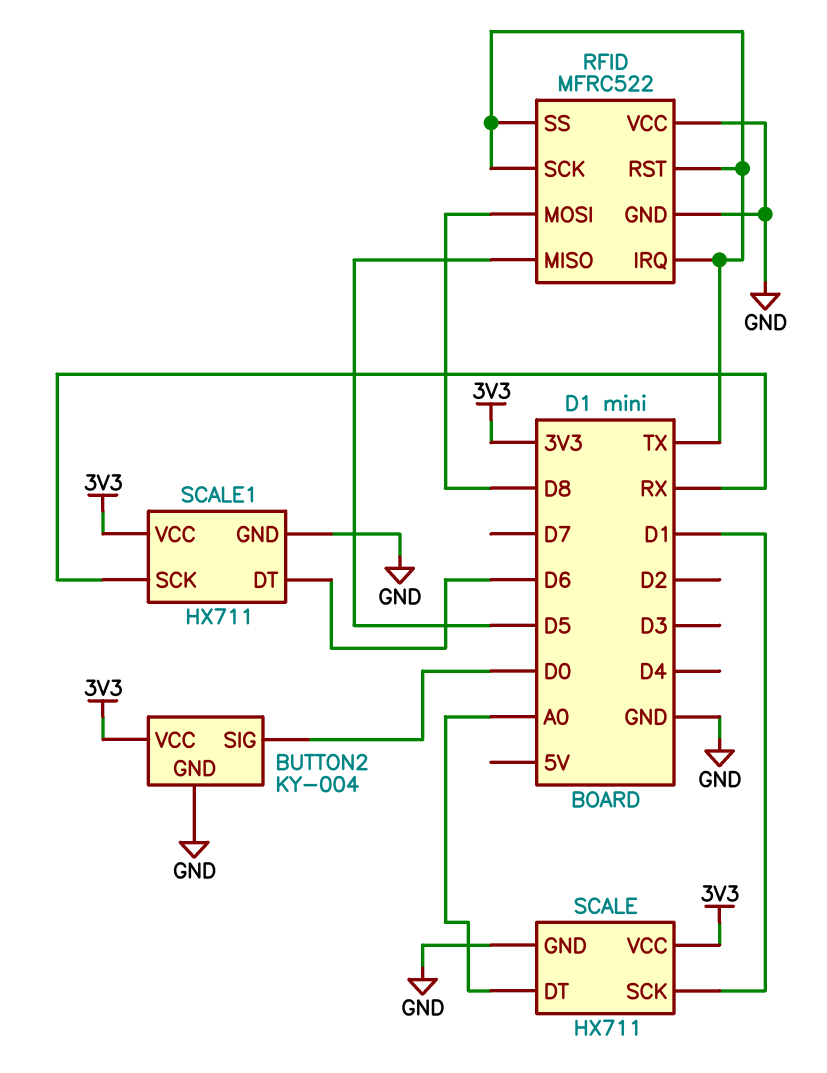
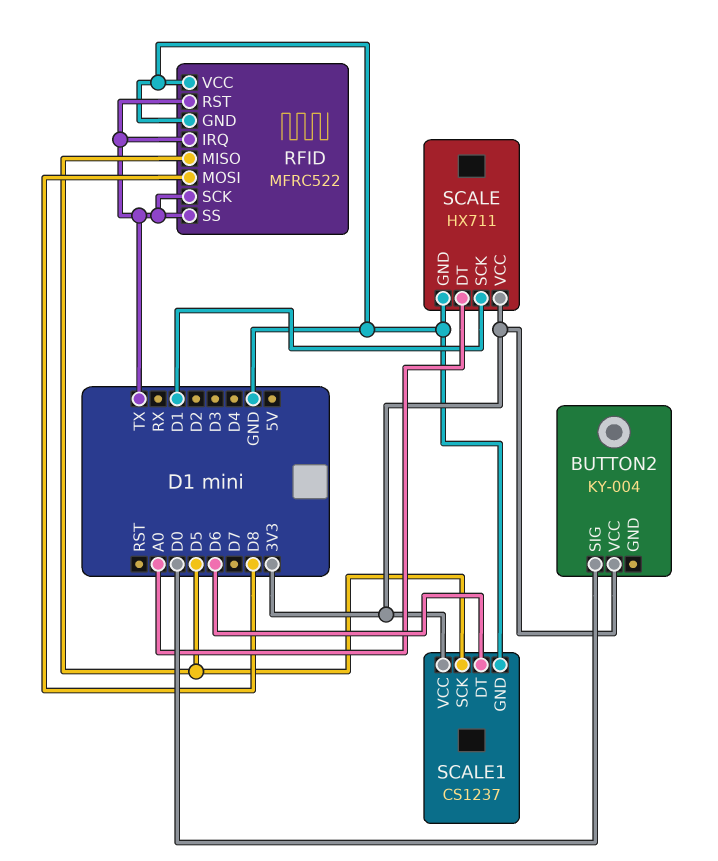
BUTTON2 pin GND: GND -> none
SCALE1: HX711 -> CS1237
SCALE1 pin SCK: RX -> D5

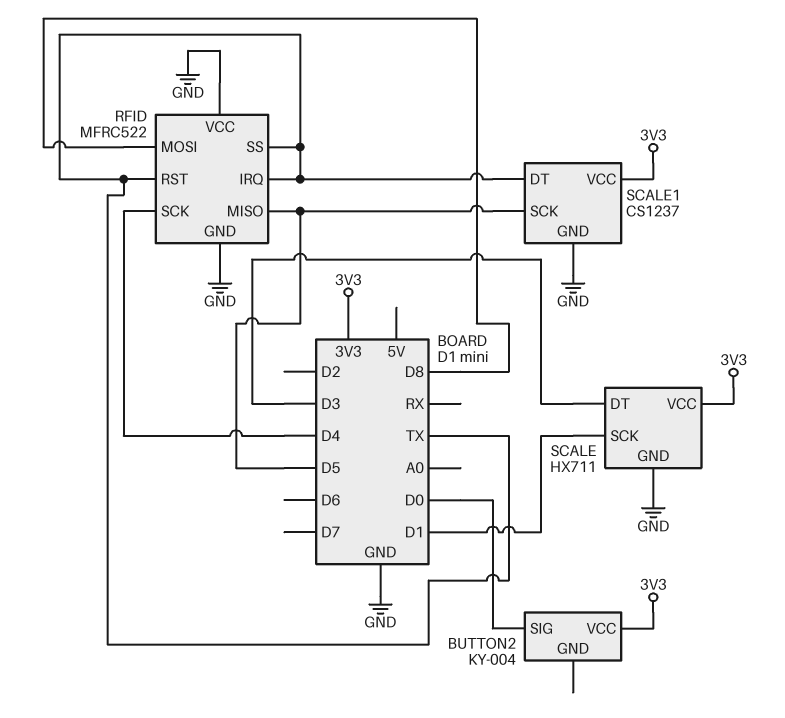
RFID pin SCK: TX -> D4
SCALE pin DT: A0 -> D3
SCALE1 pin DT: D6 -> TX

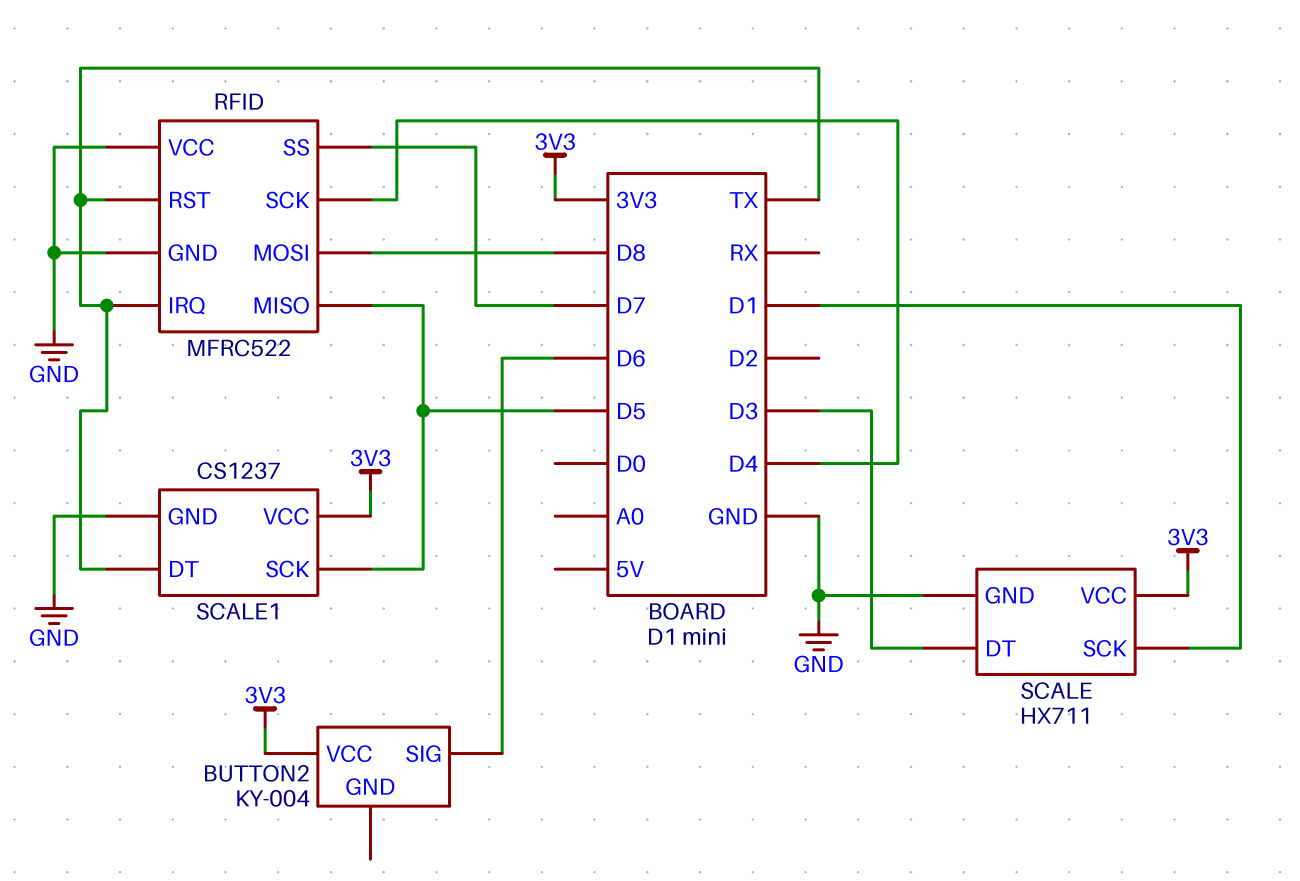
BUTTON2 pin SIG: D0 -> D6
RFID pin SS: TX -> D7

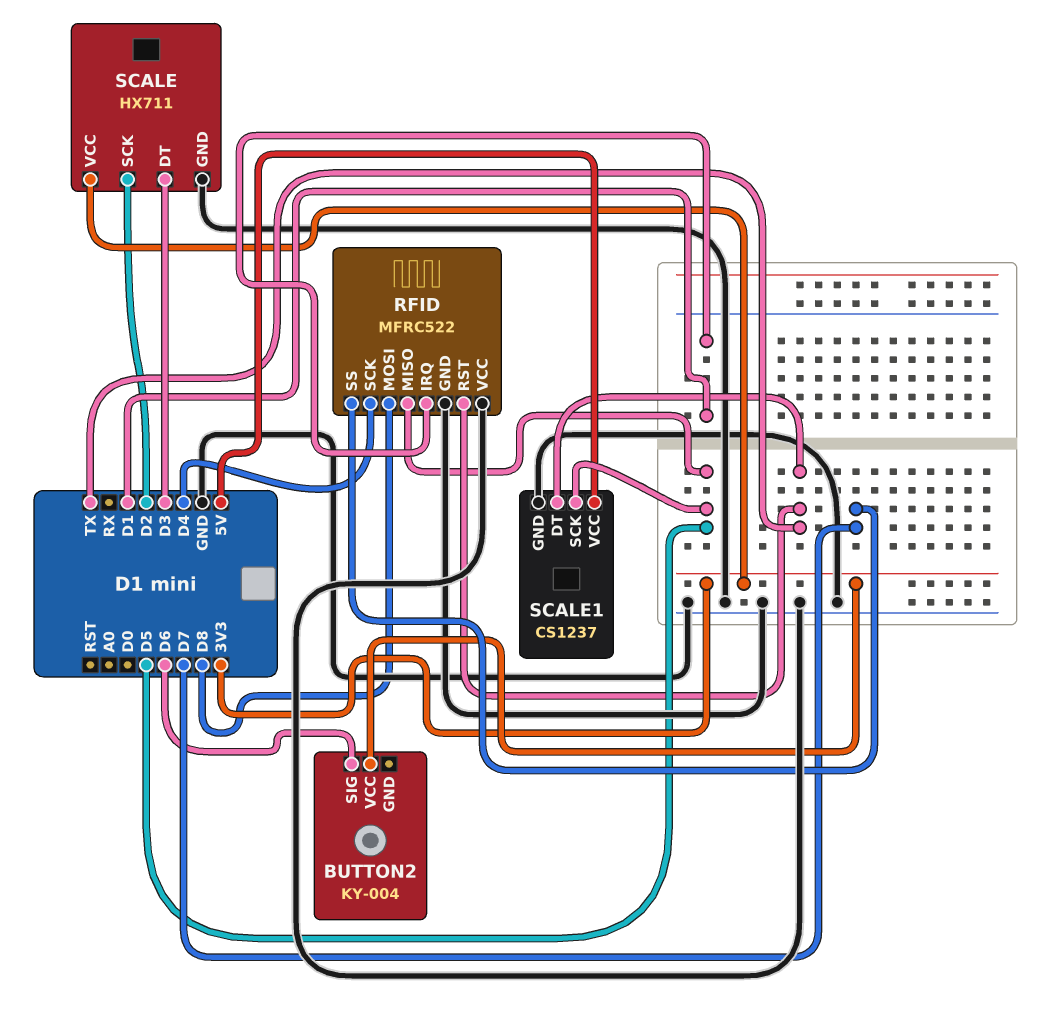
RFID pin IRQ: TX -> D1
SCALE pin SCK: D1 -> D2
SCALE1 pin VCC: 3V3 -> 5V

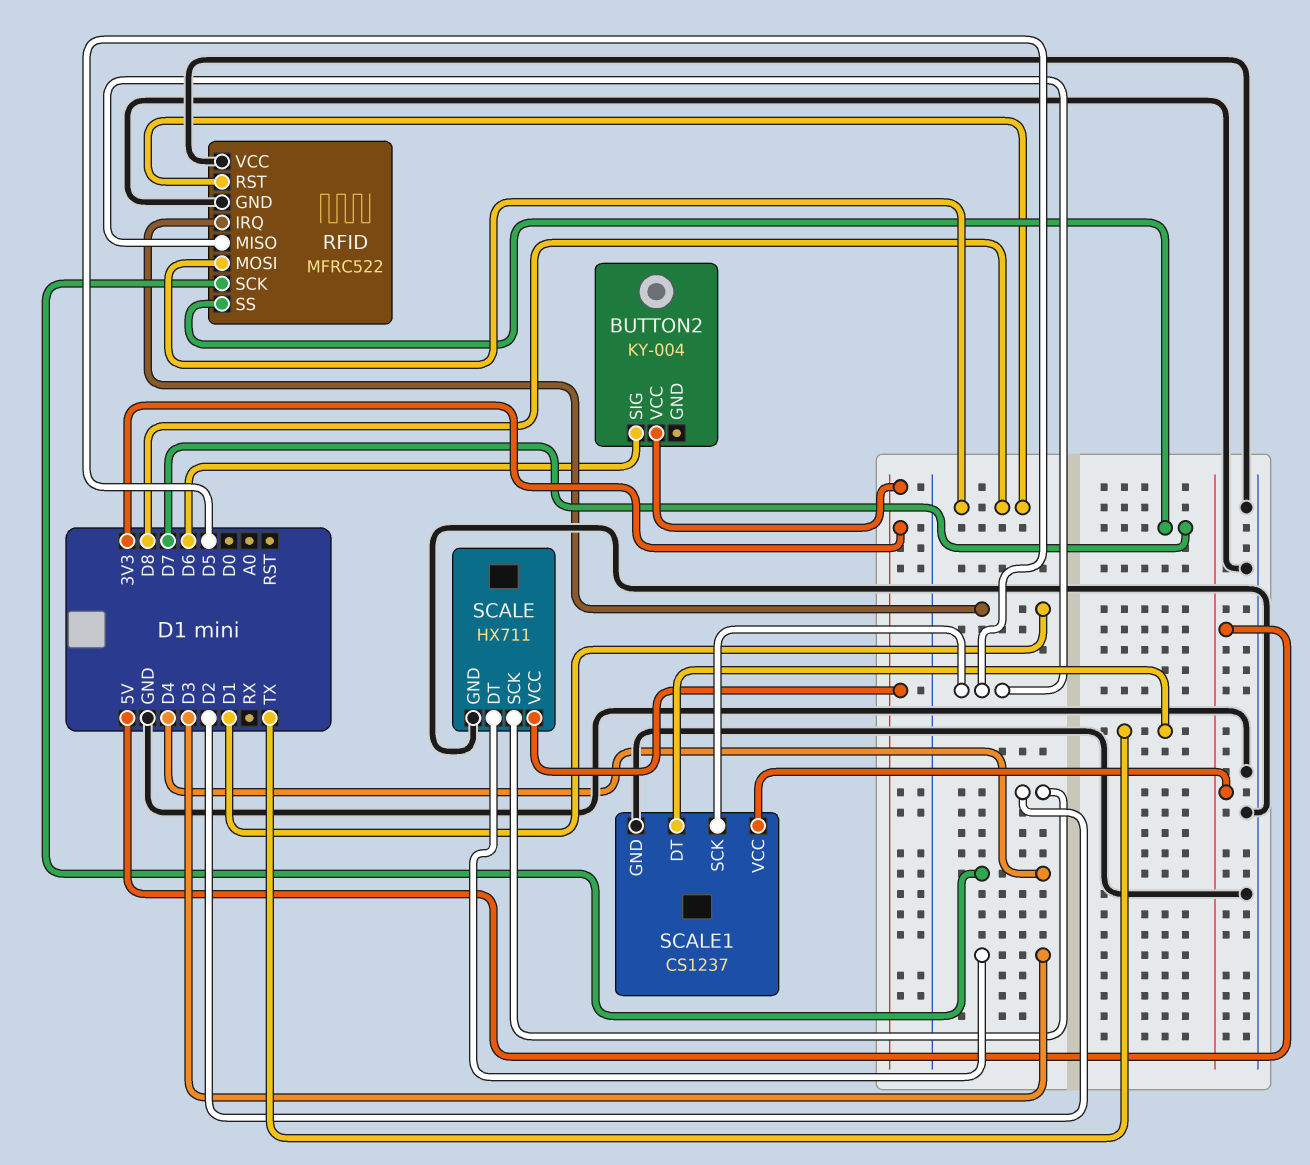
RFID pin RST: TX -> D8

